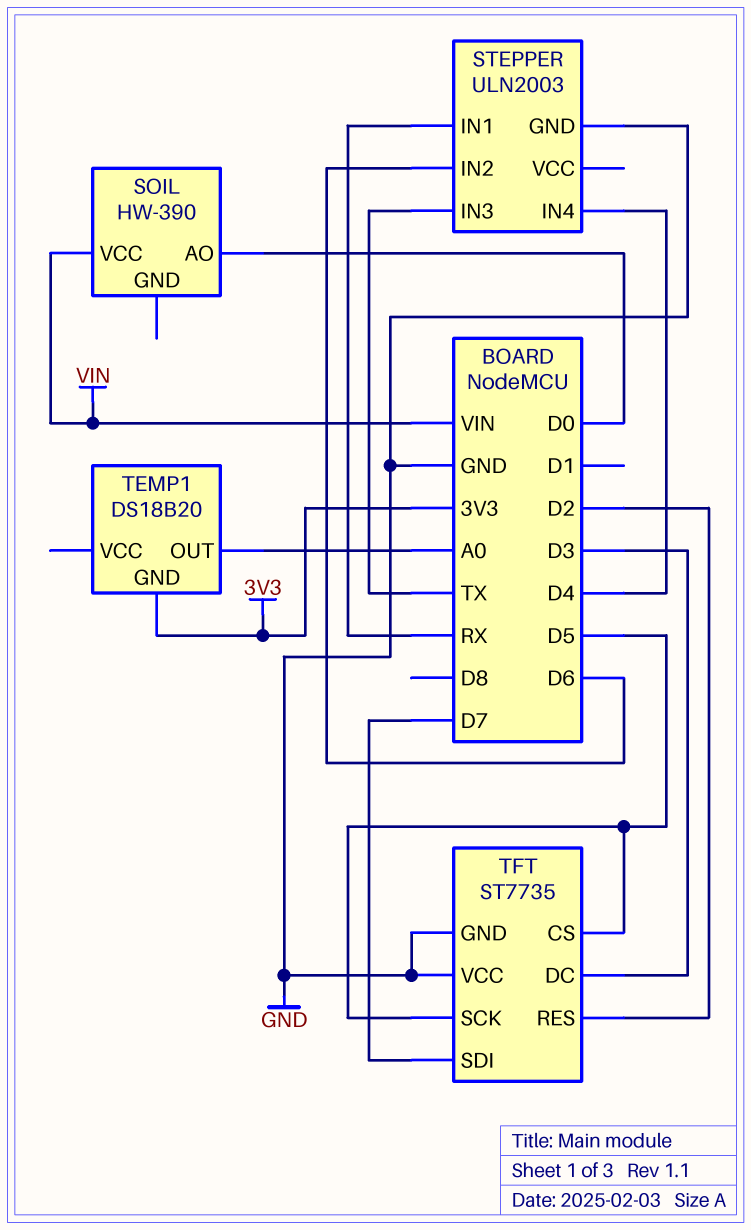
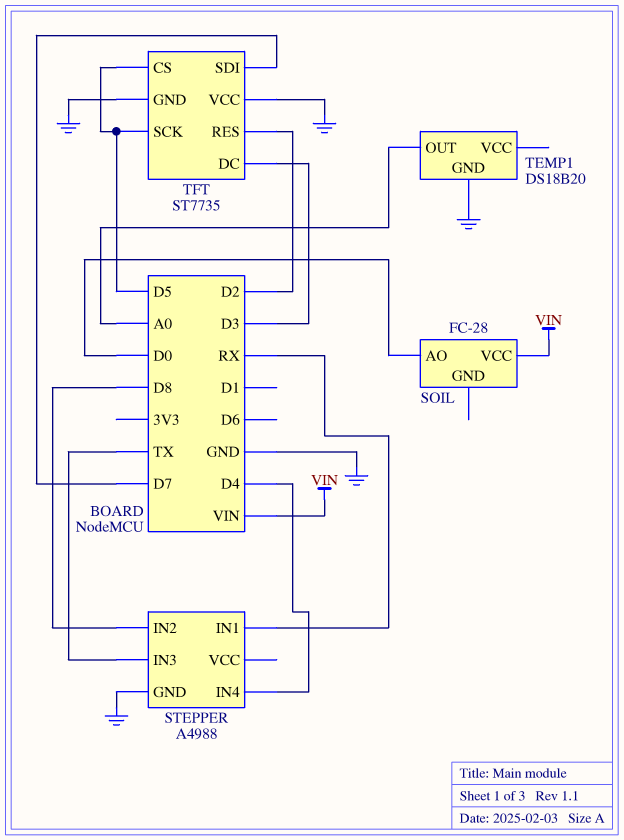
SOIL: HW-390 -> FC-28
STEPPER: ULN2003 -> A4988
STEPPER pin IN2: D6 -> D8
TEMP1 pin GND: 3V3 -> GND

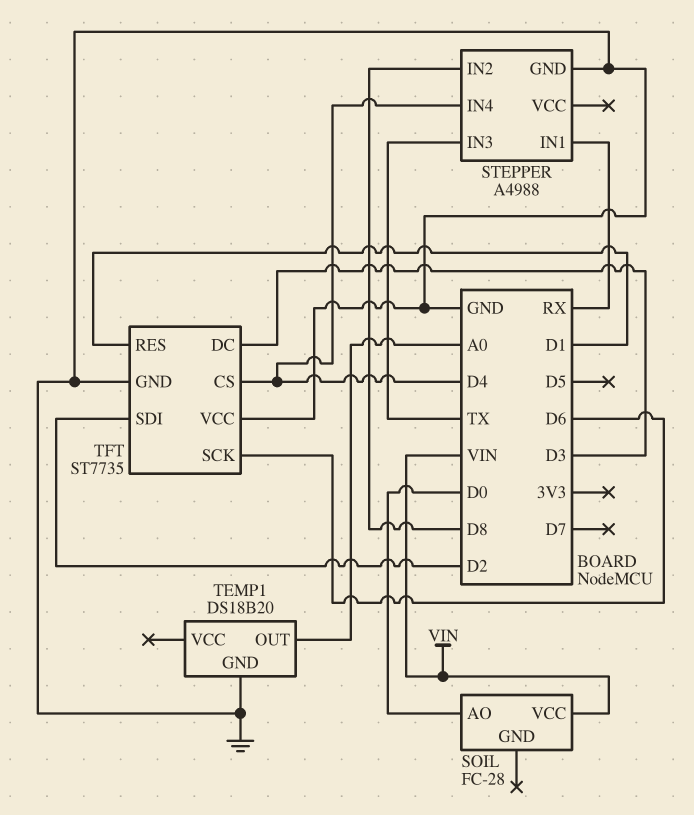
TFT pin CS: D5 -> D4
TFT pin RES: D2 -> D1
TFT pin SCK: D5 -> D6
TFT pin SDI: D7 -> D2

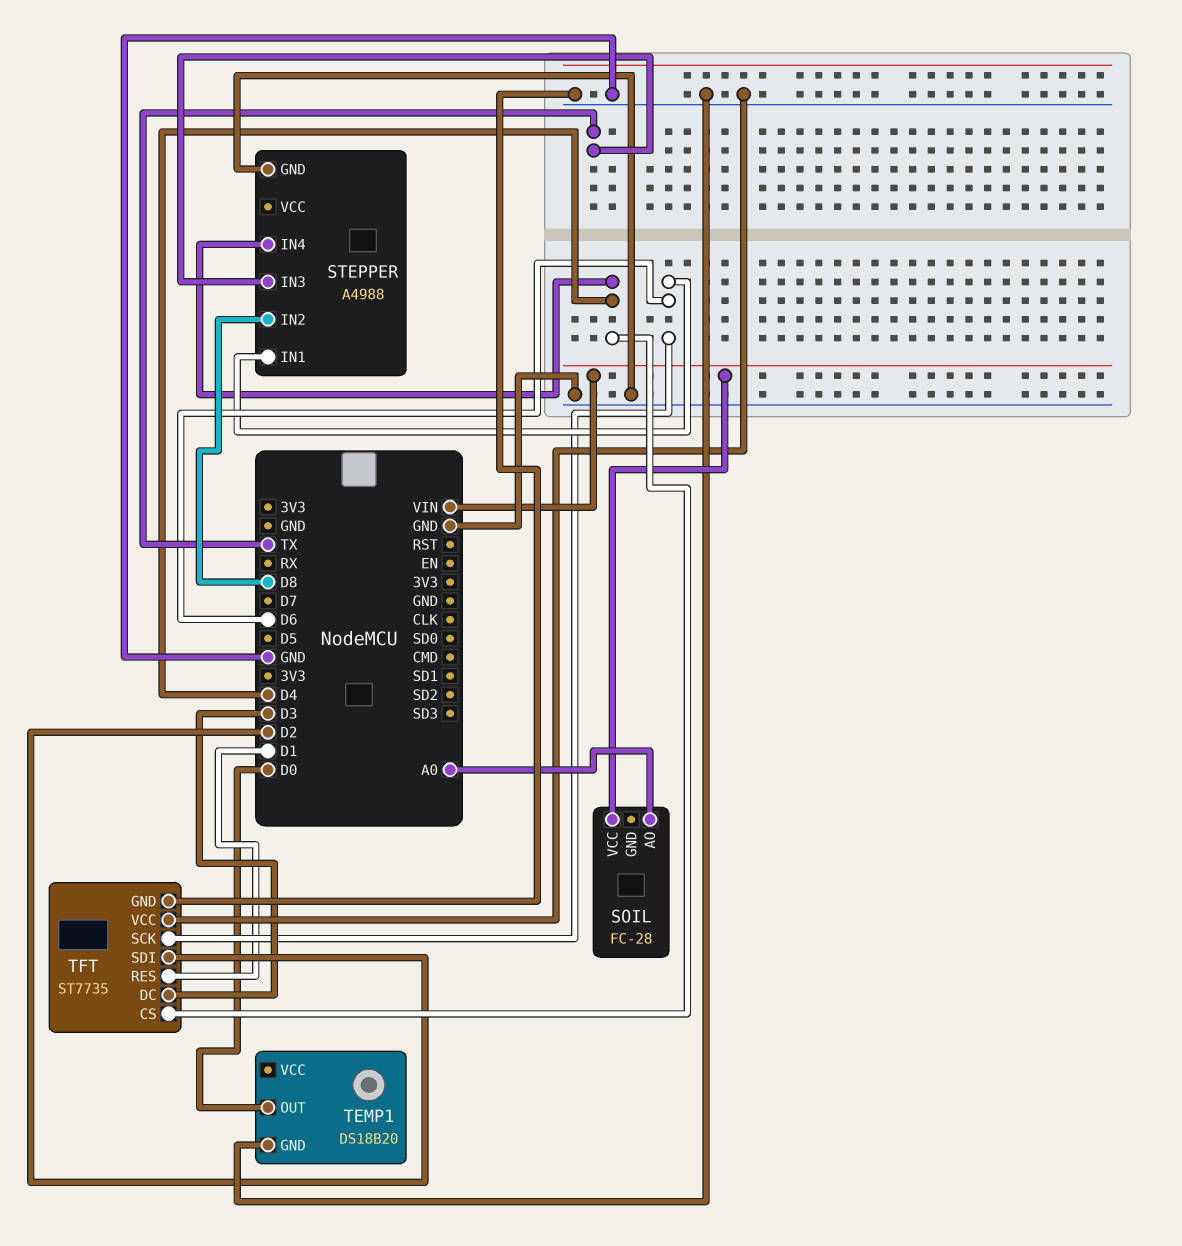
SOIL pin AO: D0 -> A0
STEPPER pin IN1: RX -> D6
TEMP1 pin OUT: A0 -> D0

